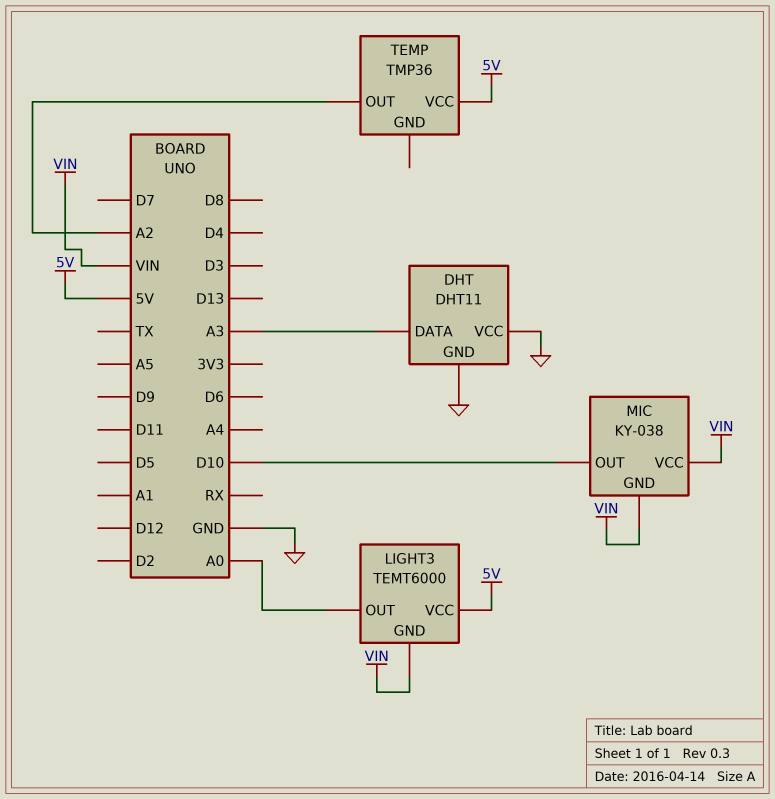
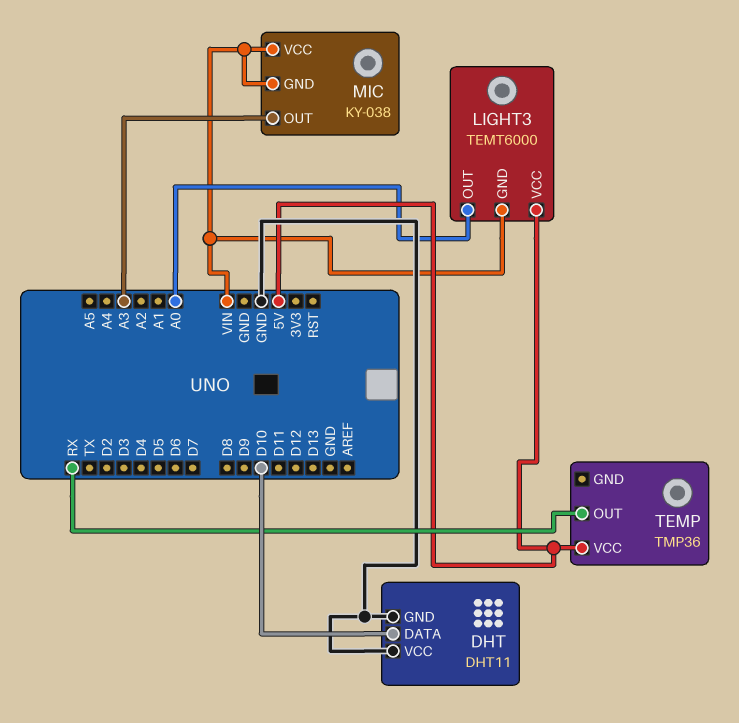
DHT pin DATA: A3 -> D10
MIC pin OUT: D10 -> A3
TEMP pin OUT: A2 -> RX

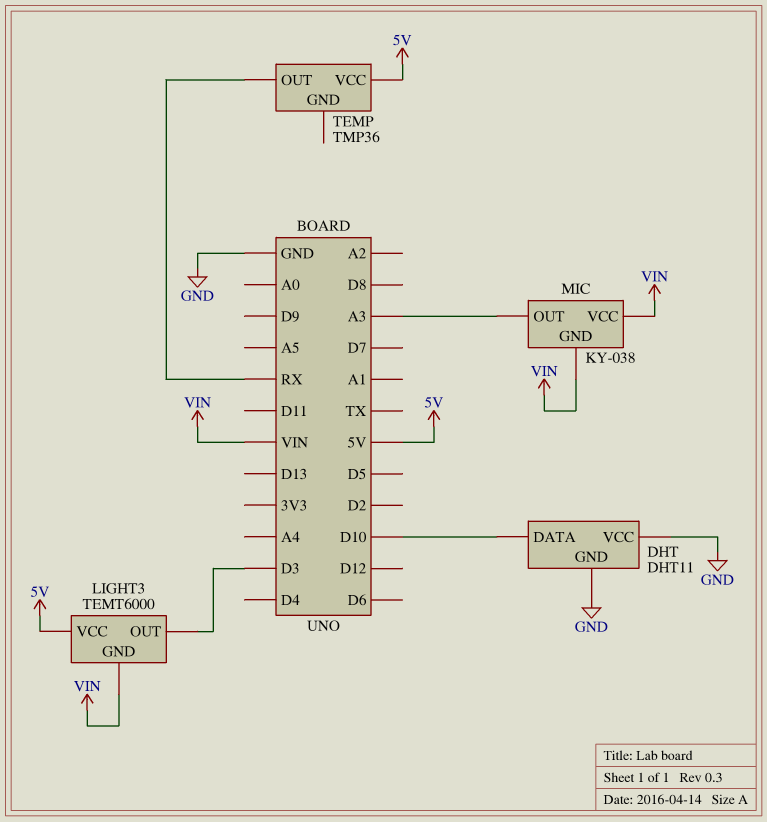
LIGHT3 pin OUT: A0 -> D3

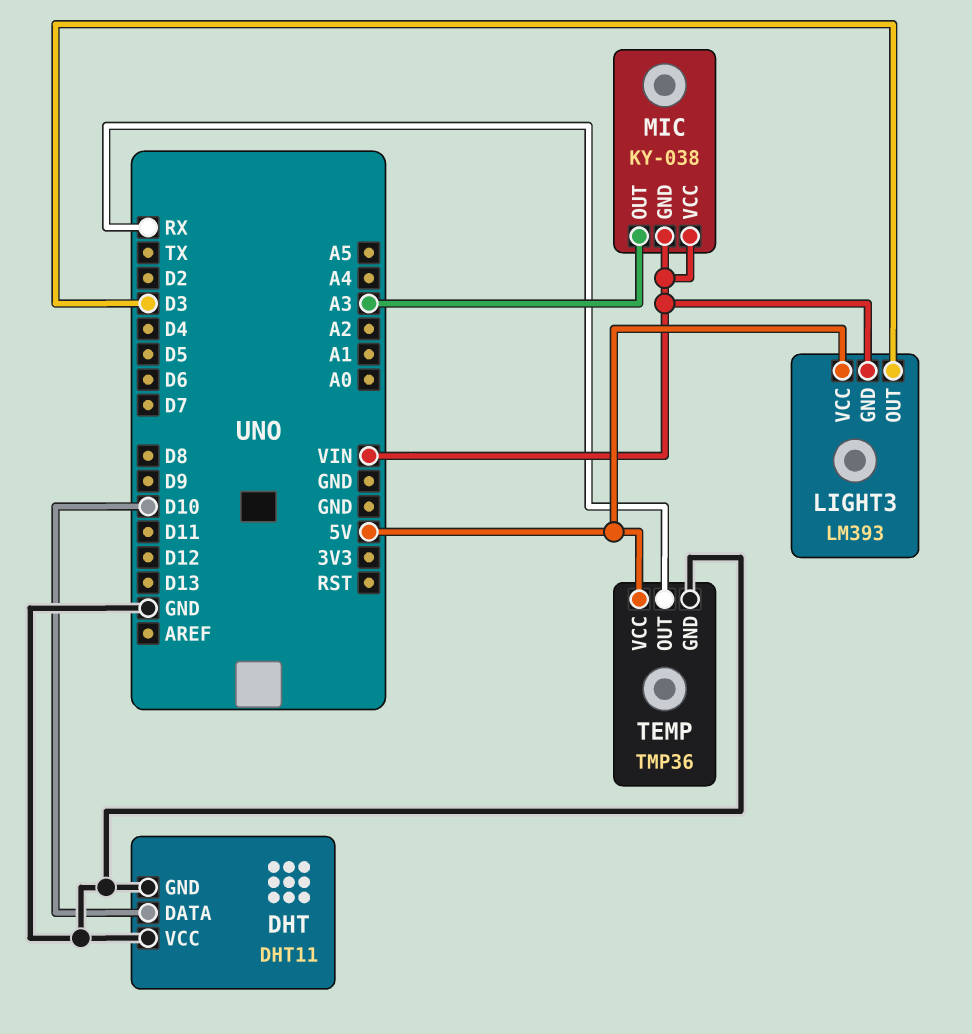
LIGHT3: TEMT6000 -> LM393
TEMP pin GND: none -> GND

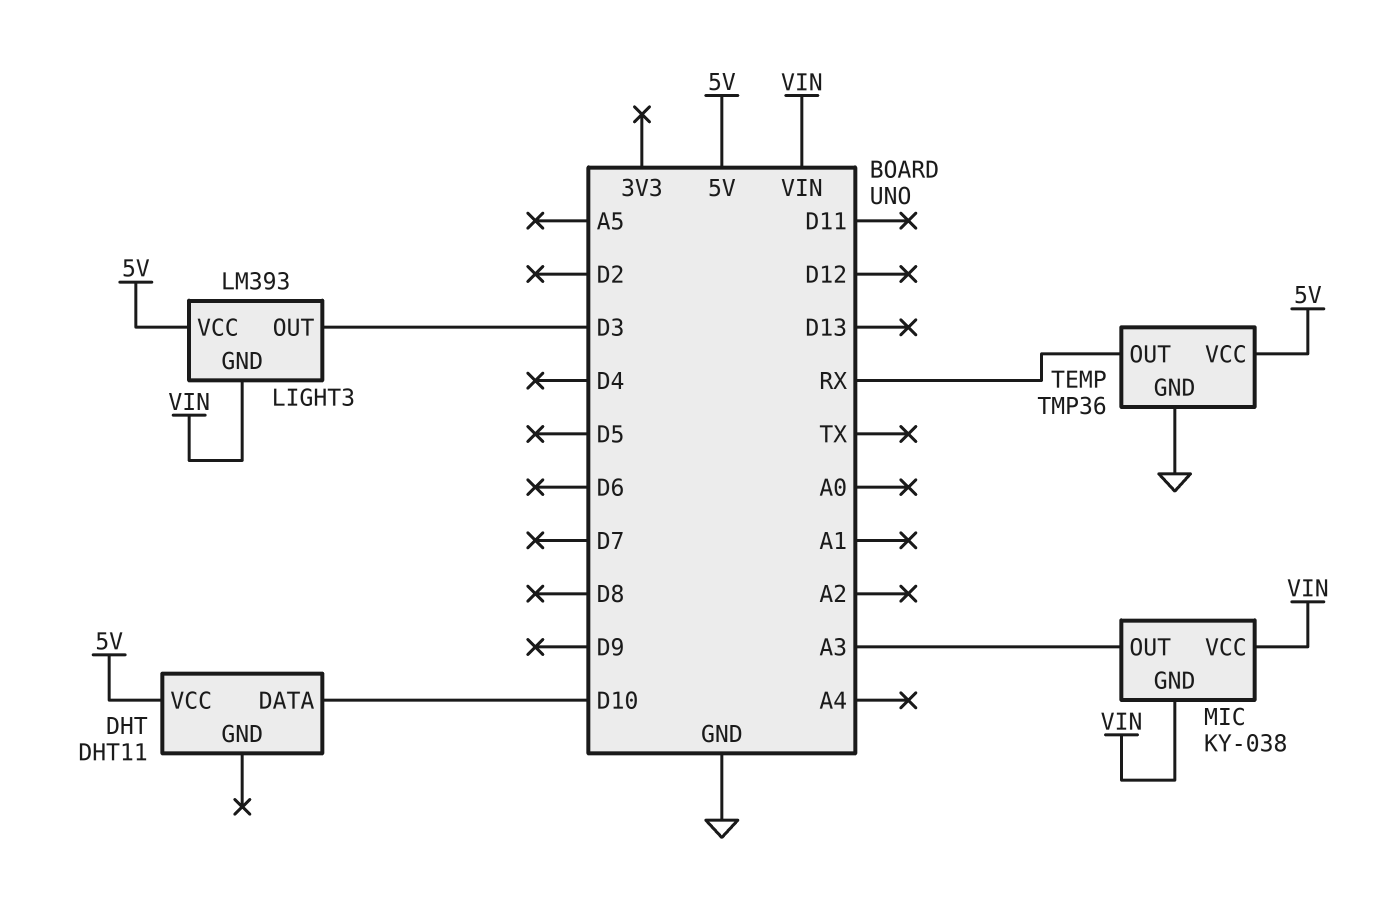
DHT pin GND: GND -> none
DHT pin VCC: GND -> 5V

